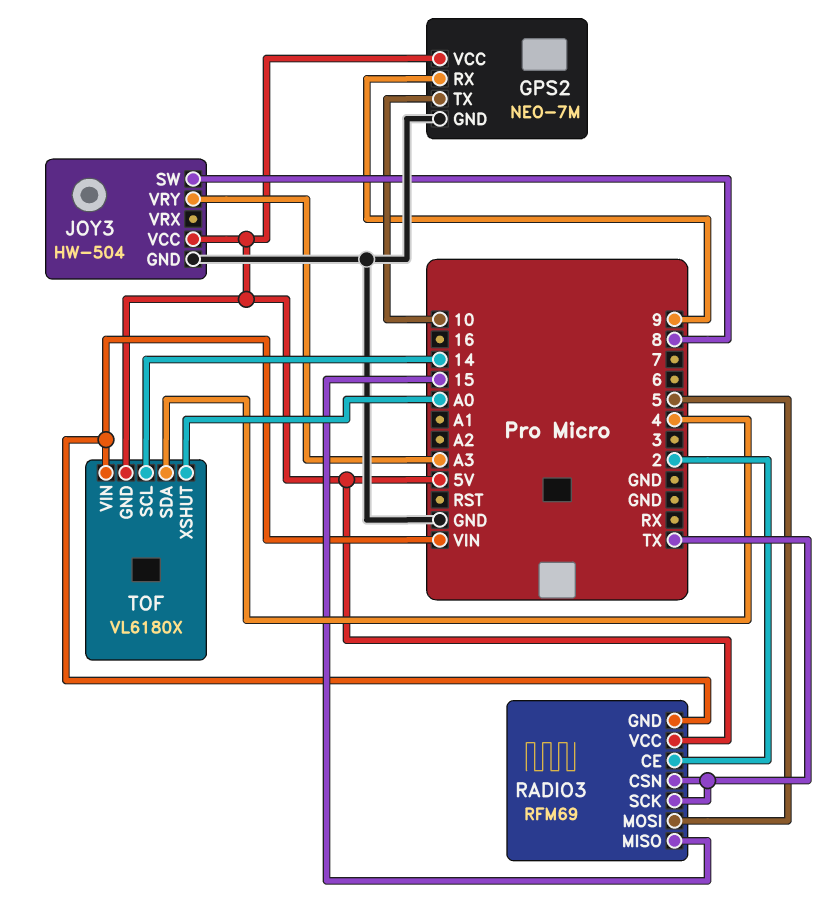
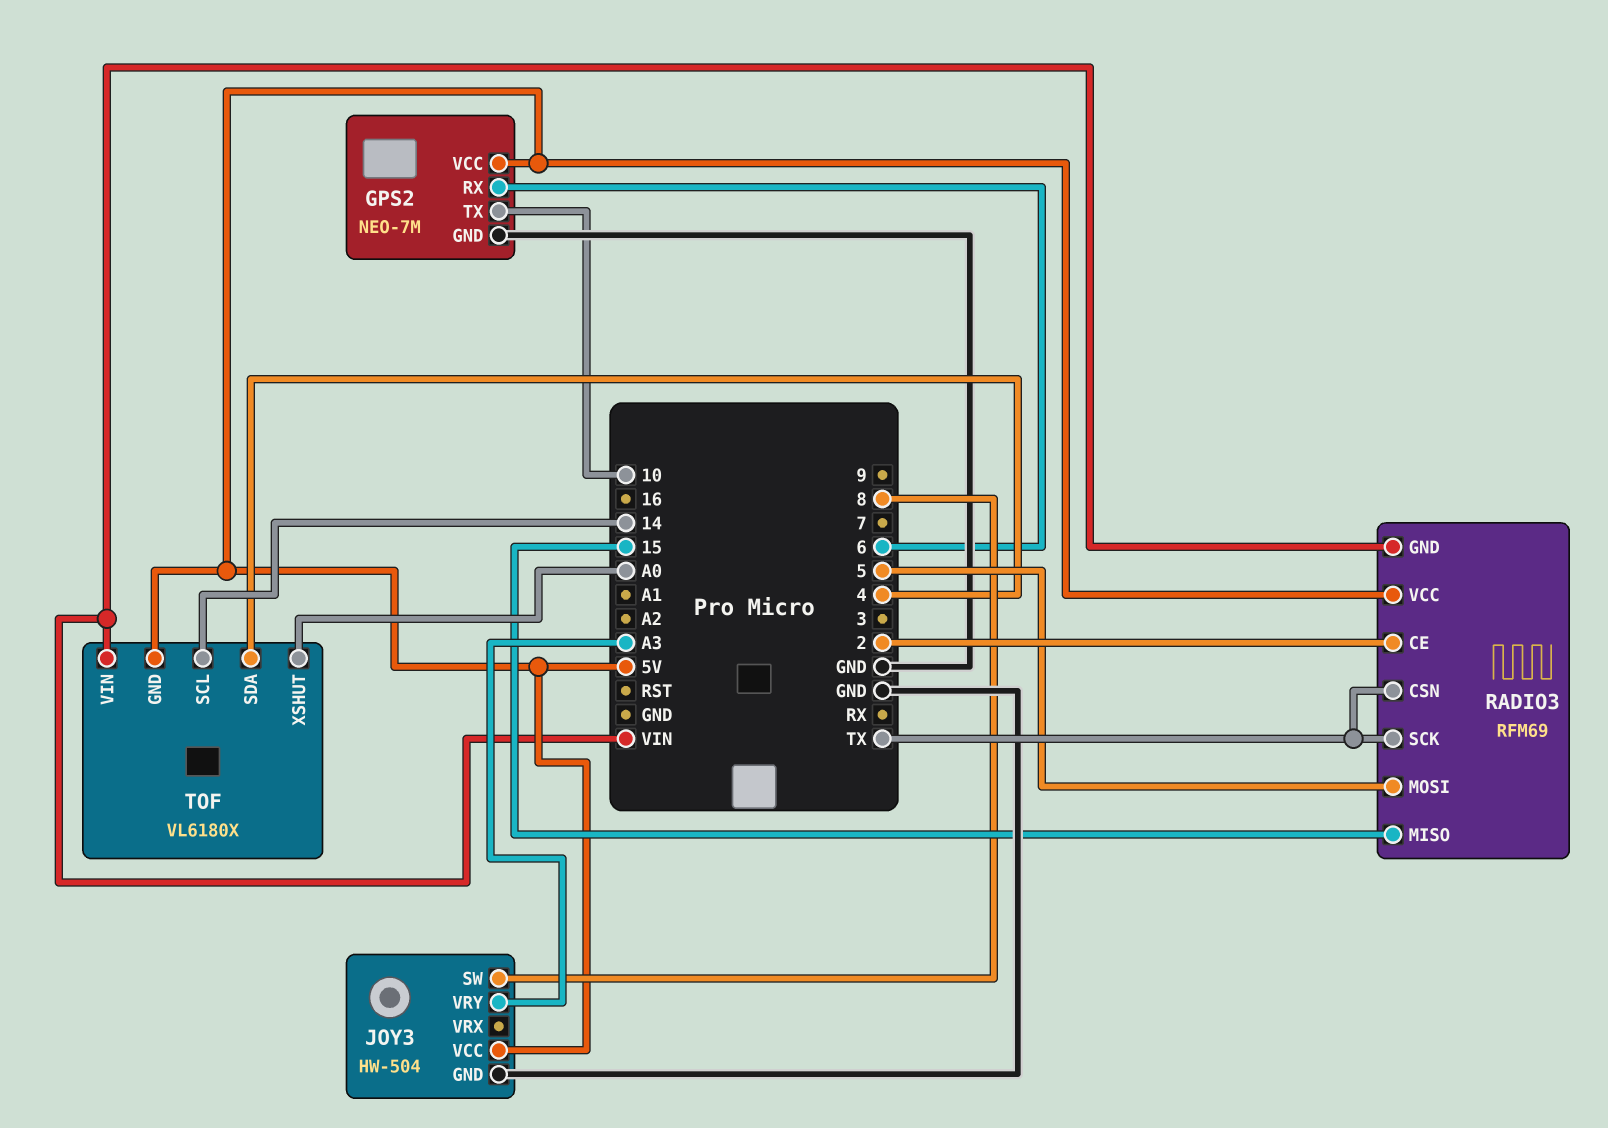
GPS2 pin RX: 9 -> 6

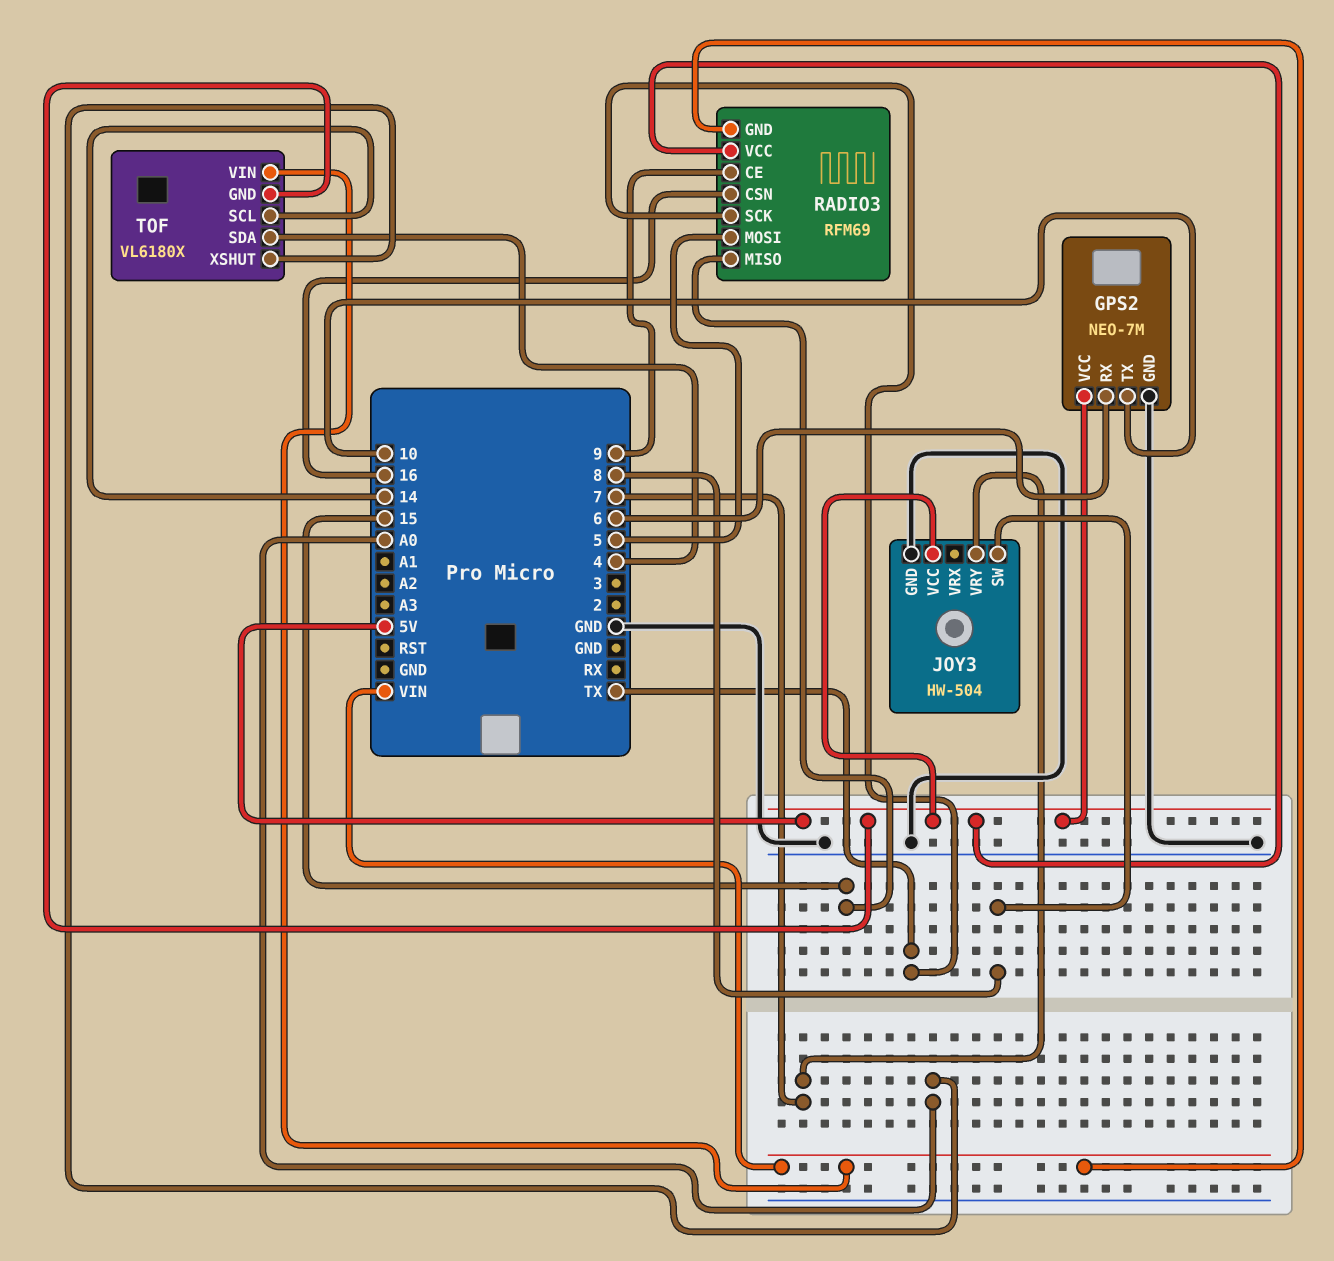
JOY3 pin VRY: A3 -> 7
RADIO3 pin CE: 2 -> 9
RADIO3 pin CSN: TX -> 16

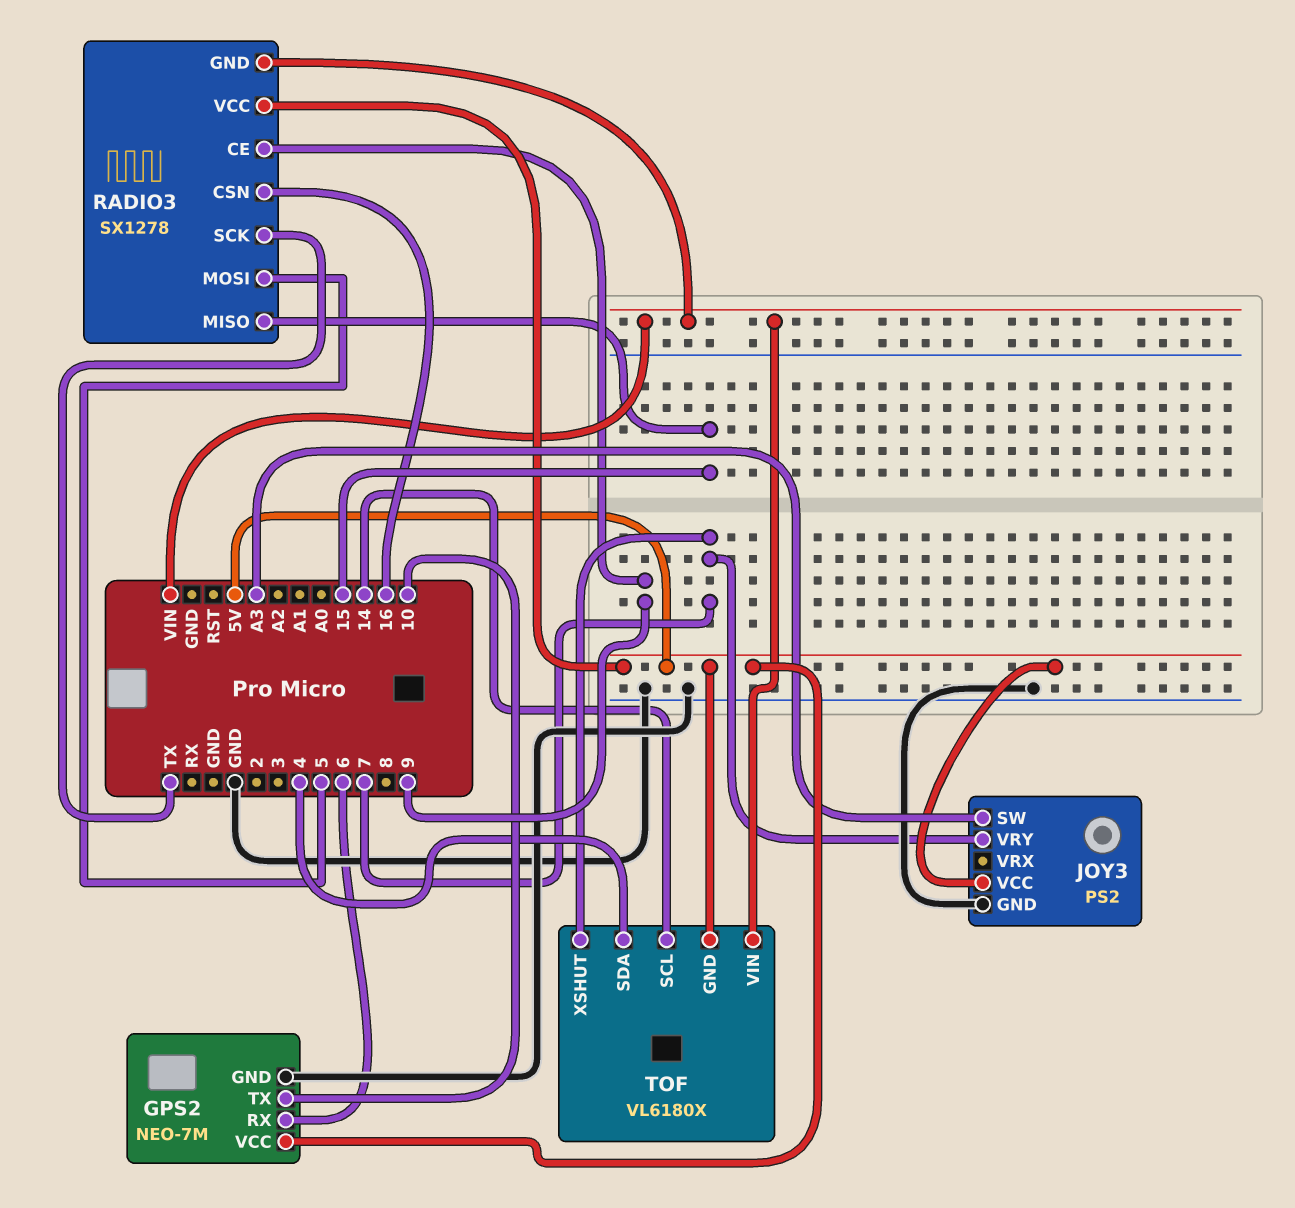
JOY3: HW-504 -> PS2
JOY3 pin SW: 8 -> A3
RADIO3: RFM69 -> SX1278
TOF pin XSHUT: A0 -> 7

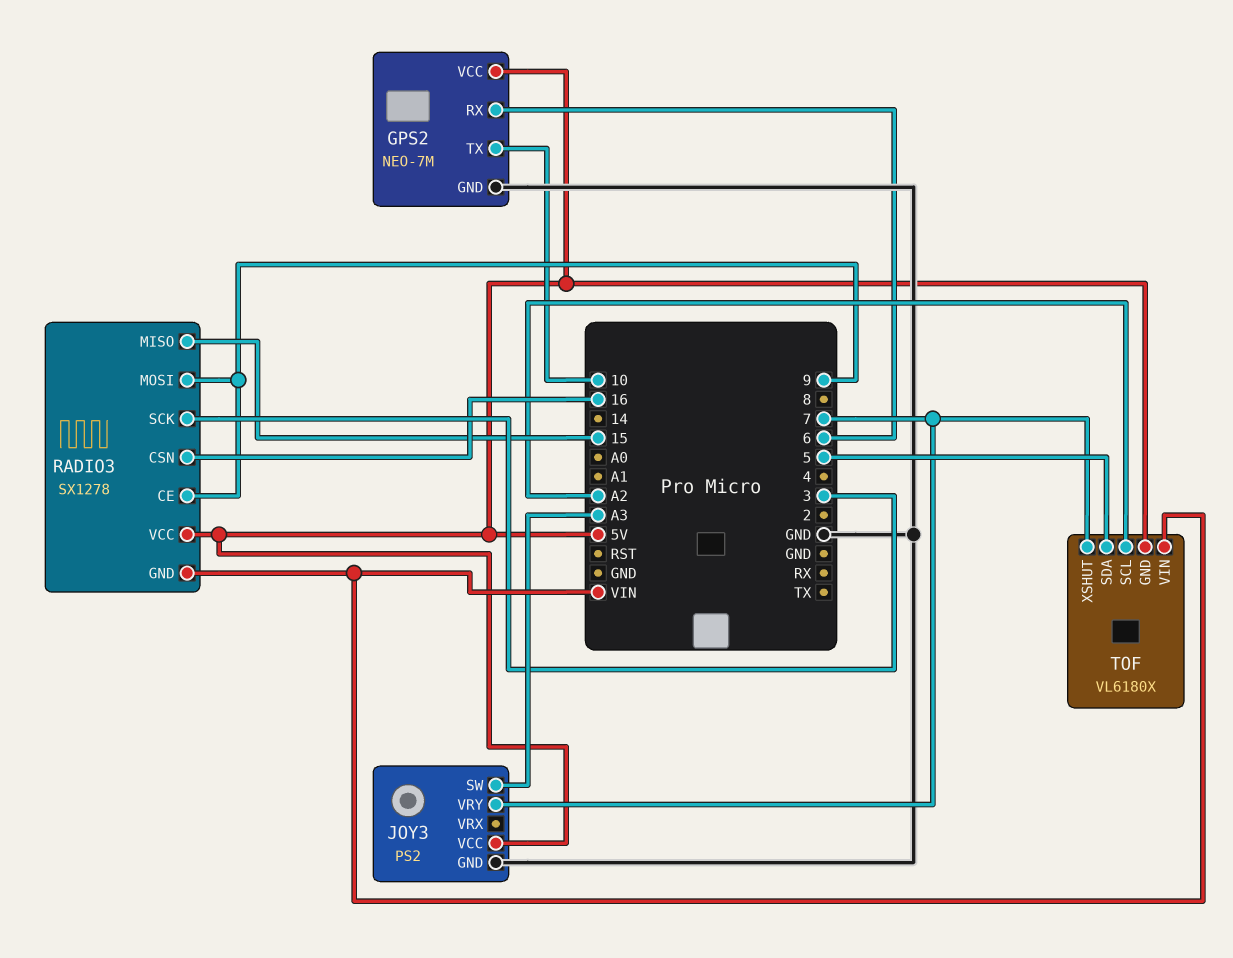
RADIO3 pin MOSI: 5 -> 9
RADIO3 pin SCK: TX -> 3
TOF pin SCL: 14 -> A2
TOF pin SDA: 4 -> 5

